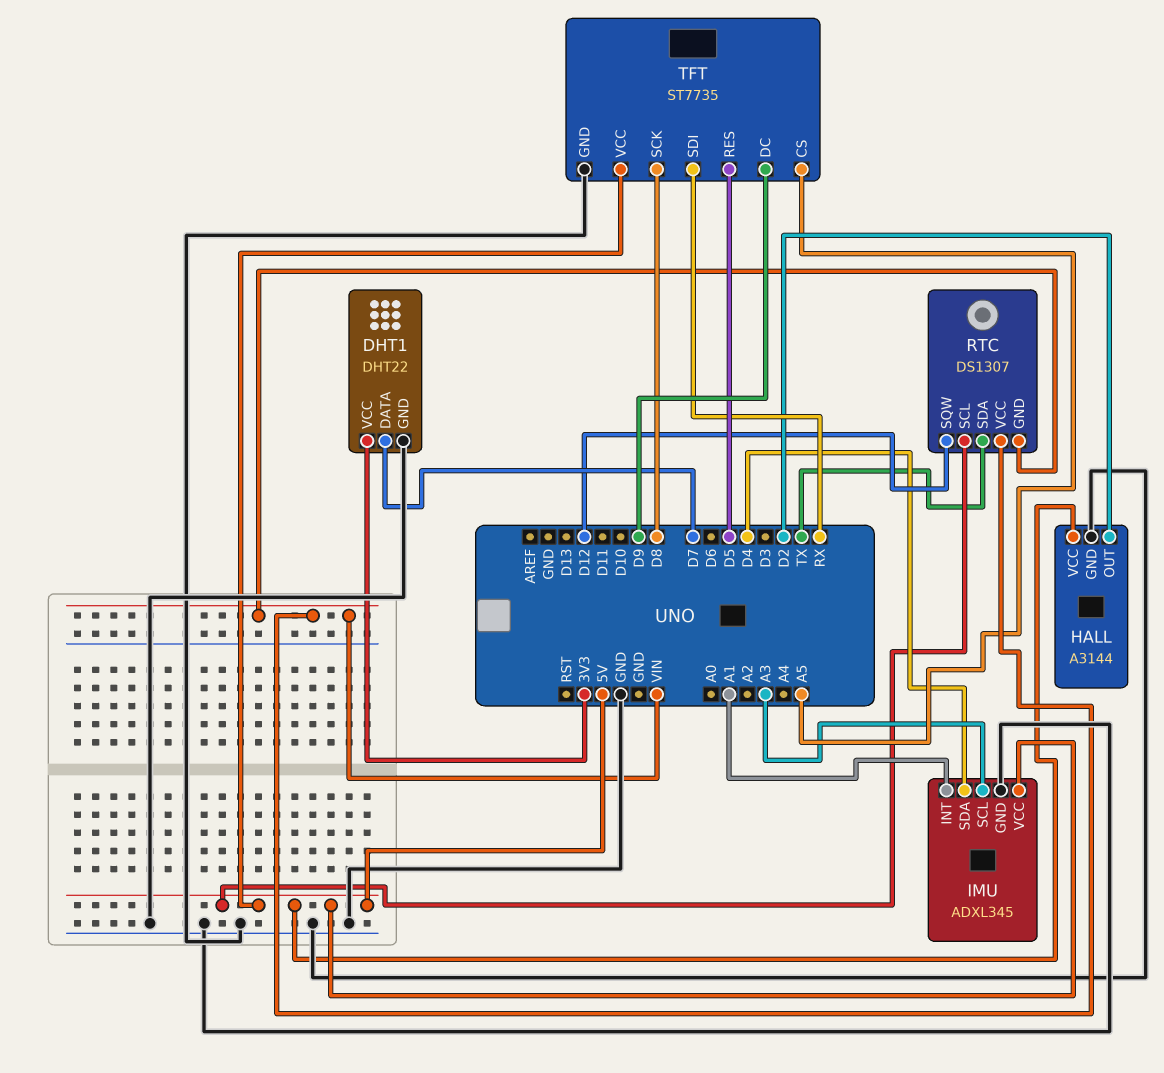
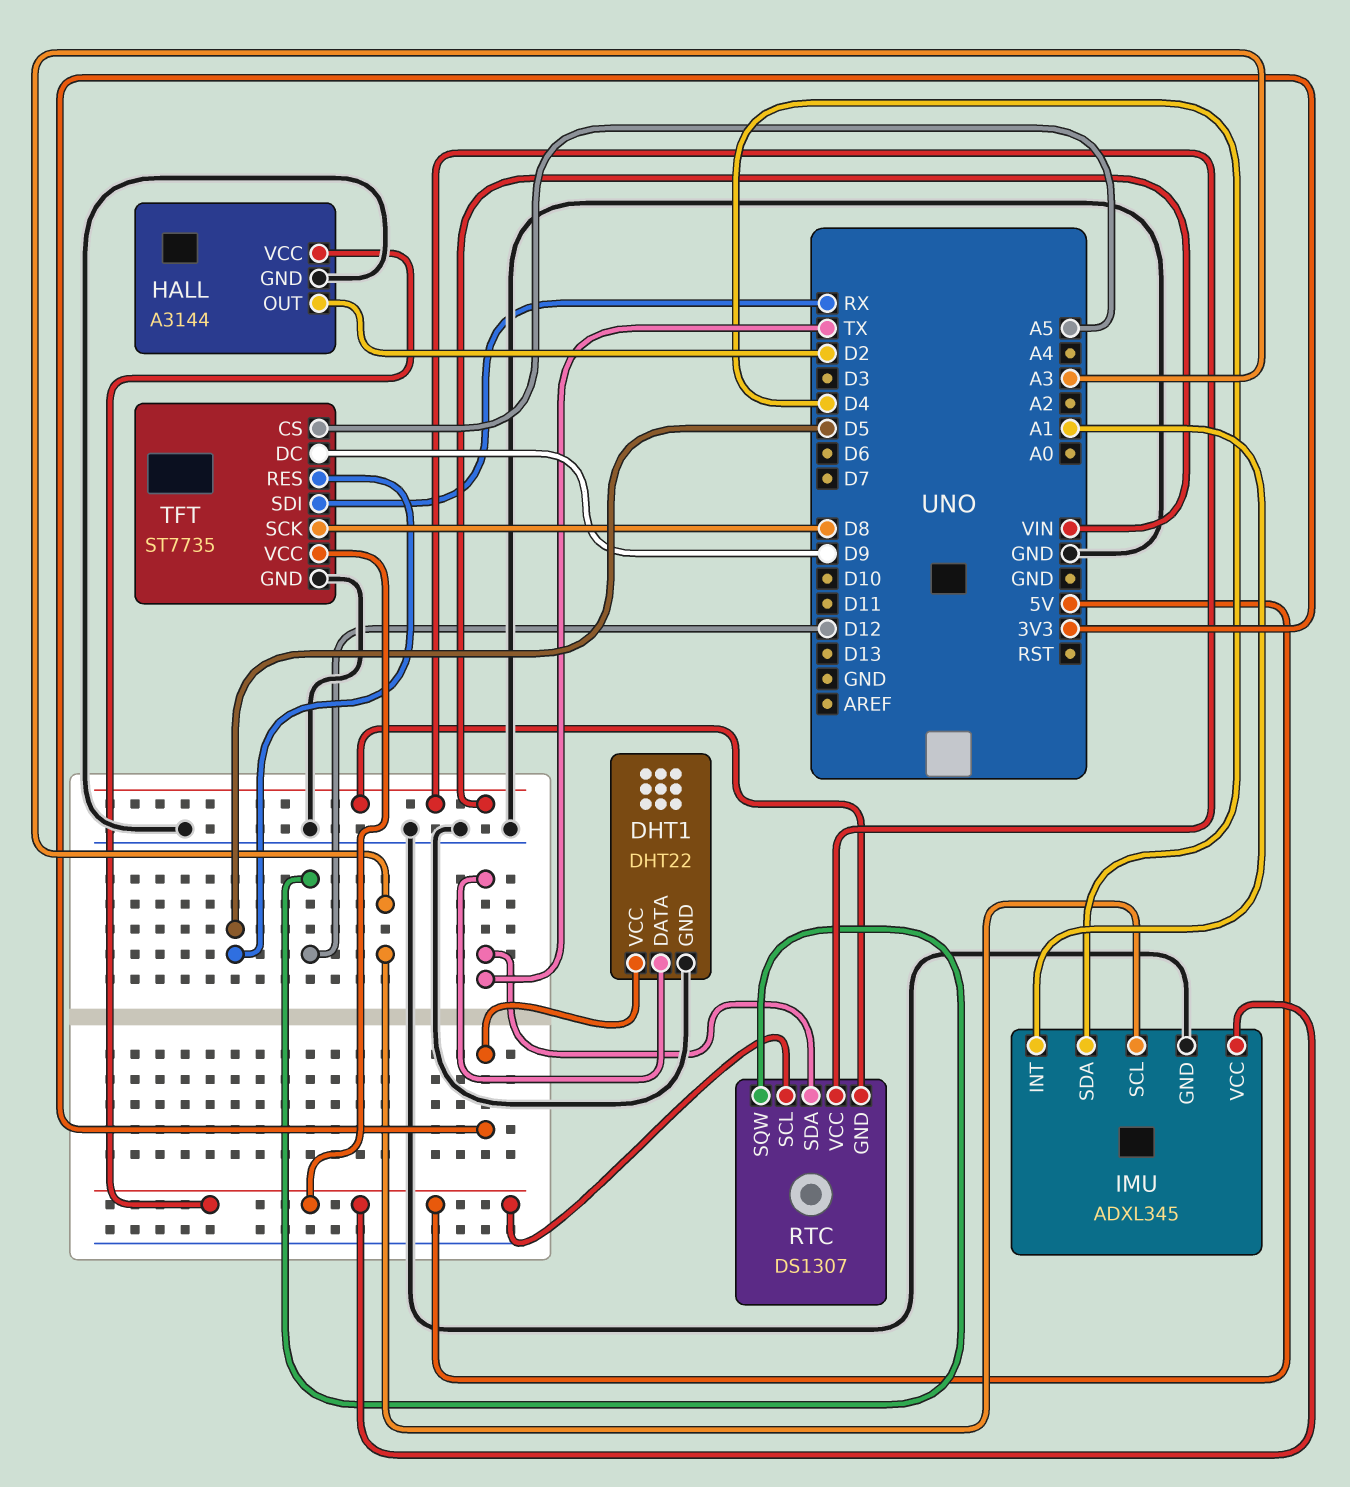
DHT1 pin DATA: D7 -> TX

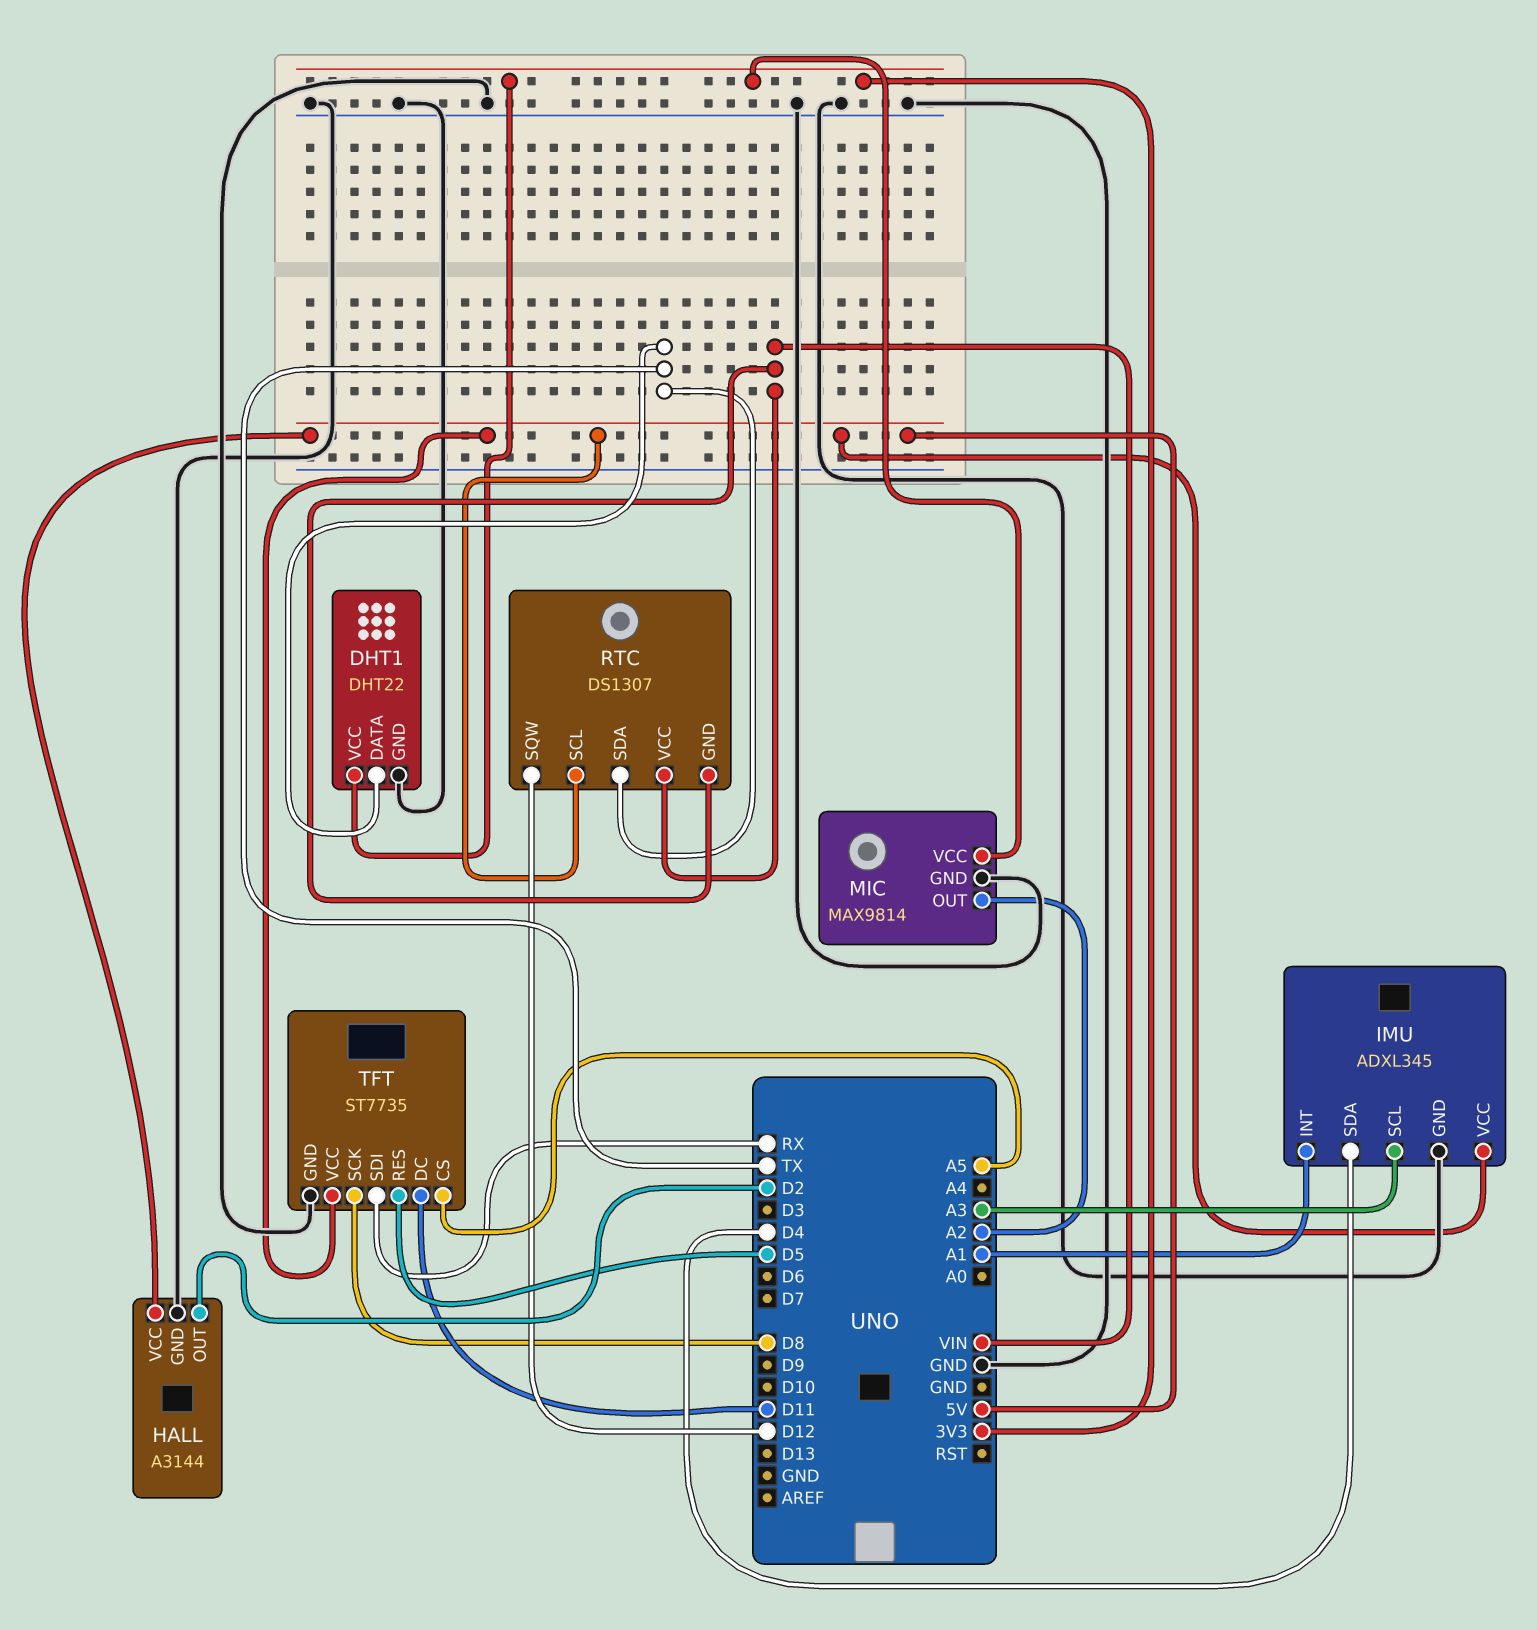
MIC: none -> MAX9814
MIC pin GND: none -> GND
MIC pin OUT: none -> A2
MIC pin VCC: none -> 3V3
TFT pin DC: D9 -> D11

